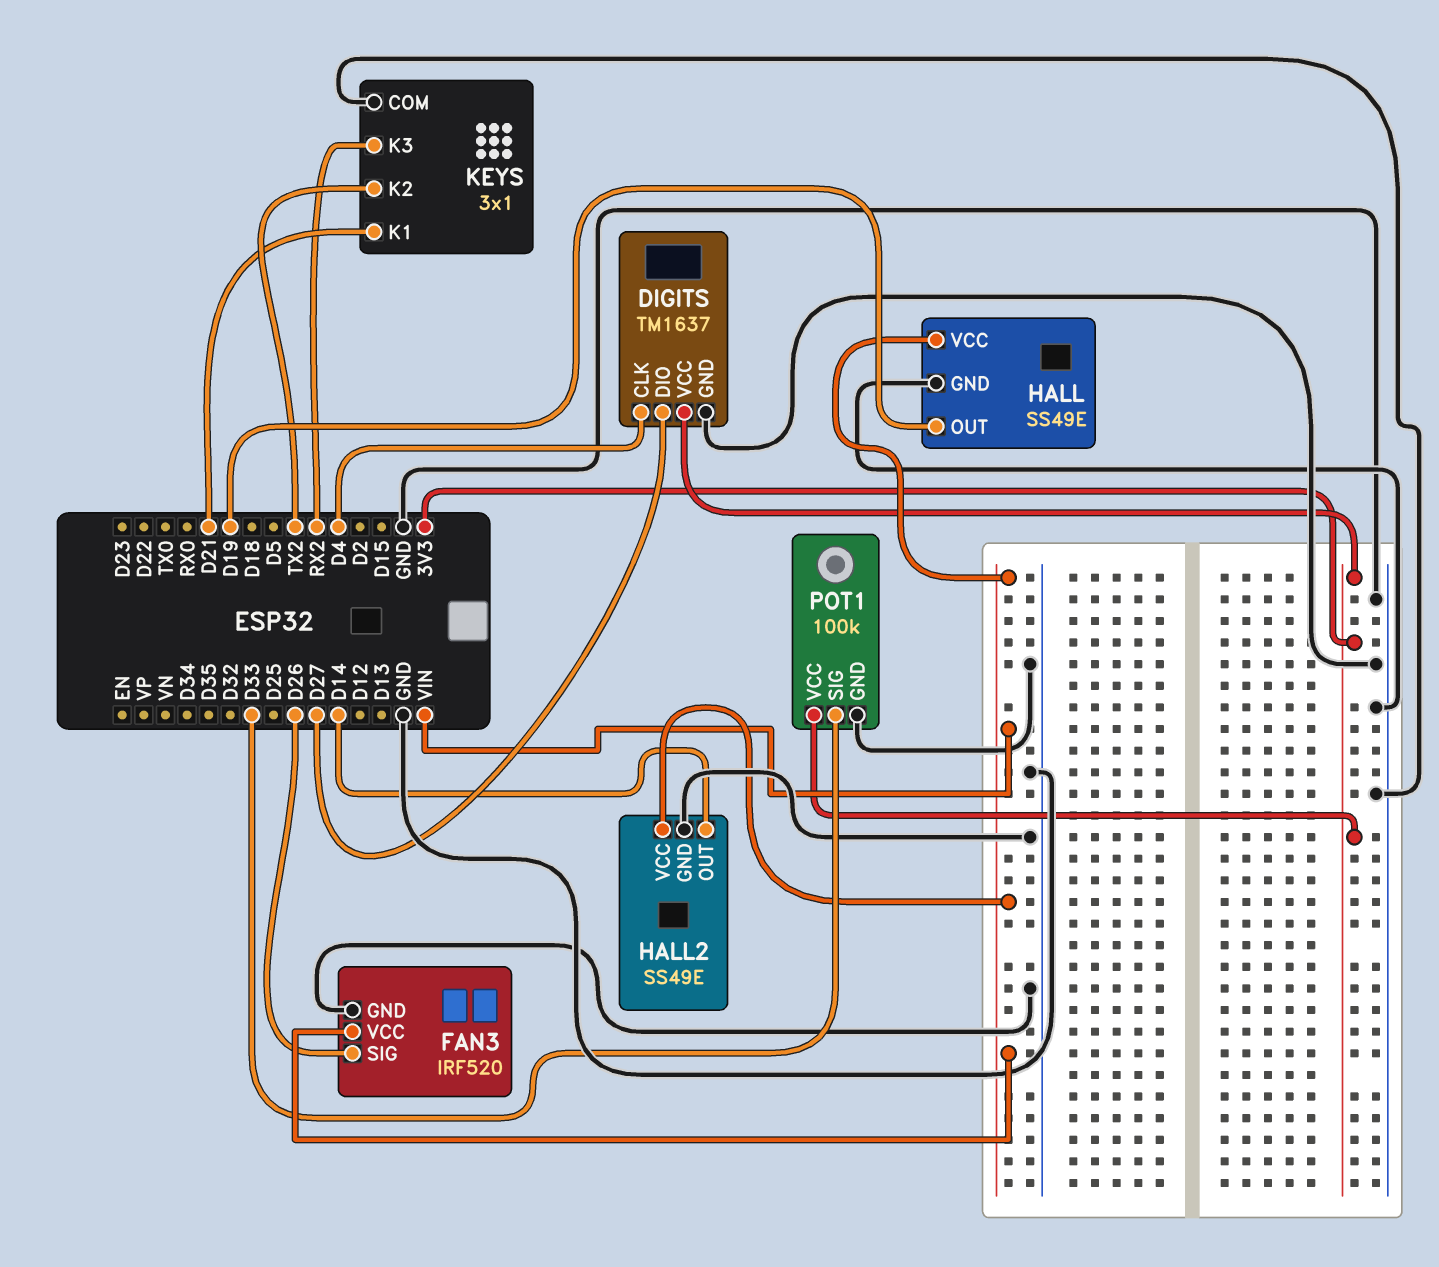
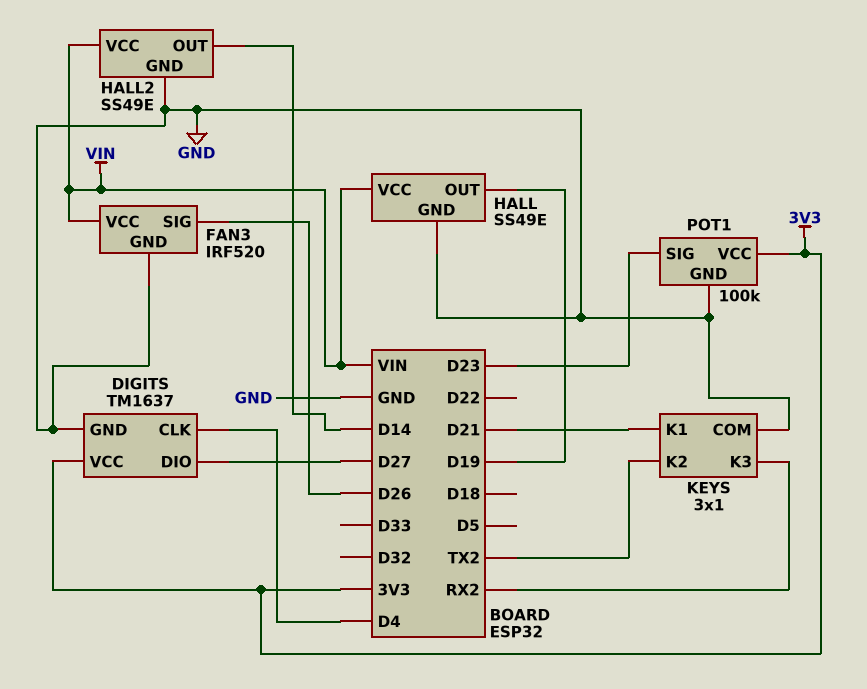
POT1 pin SIG: D33 -> D23

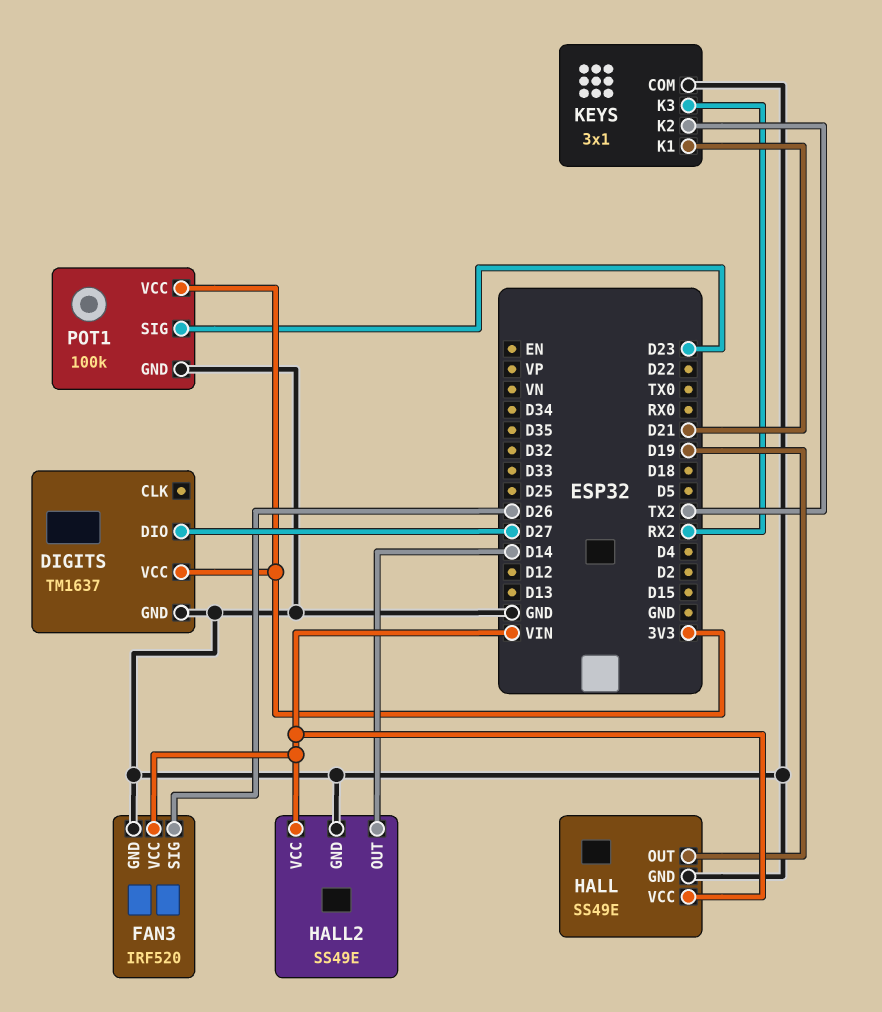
DIGITS pin CLK: D4 -> none

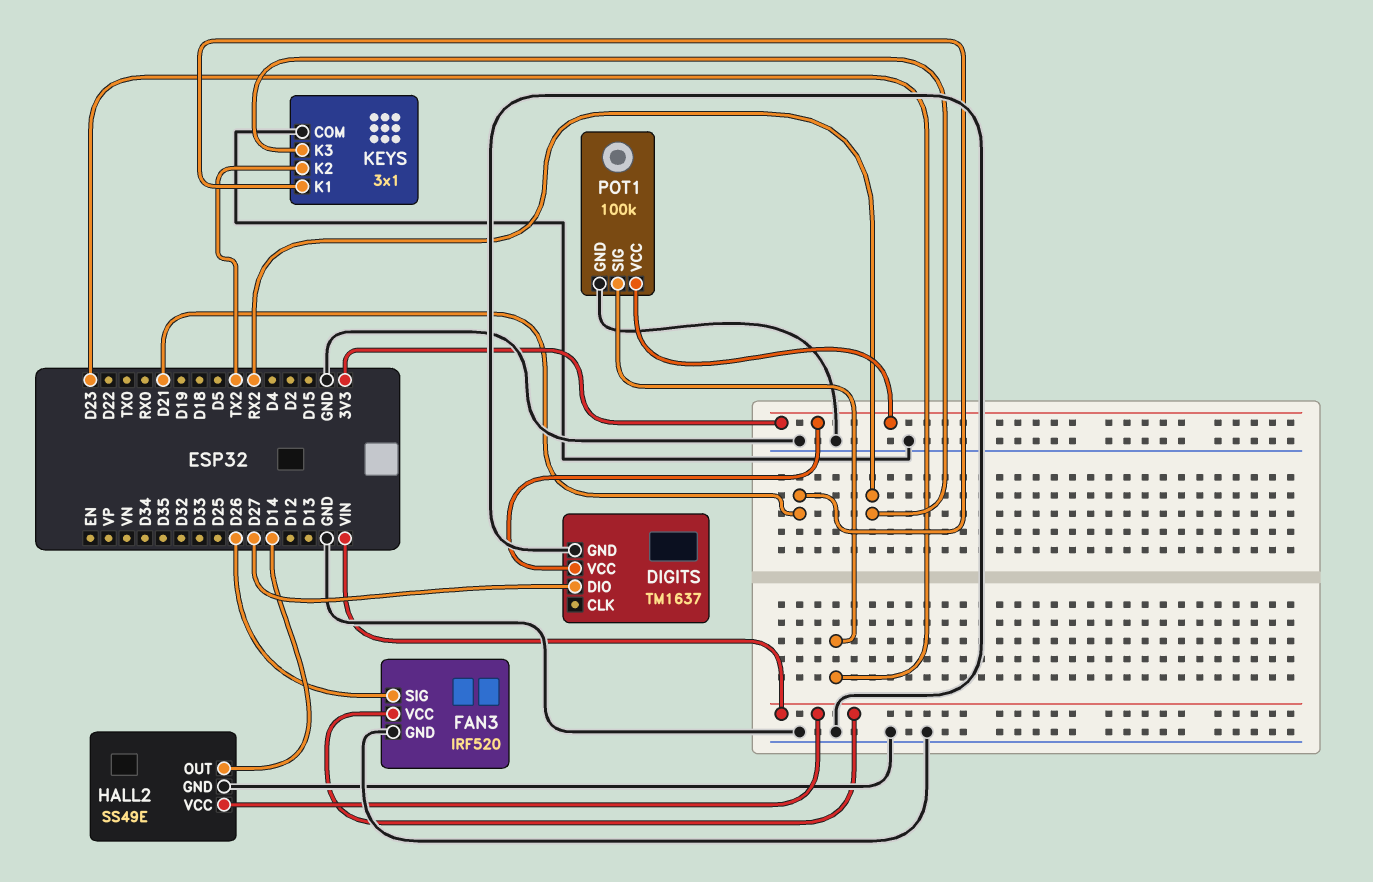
HALL: SS49E -> none
HALL pin GND: GND -> none
HALL pin OUT: D19 -> none
HALL pin VCC: VIN -> none

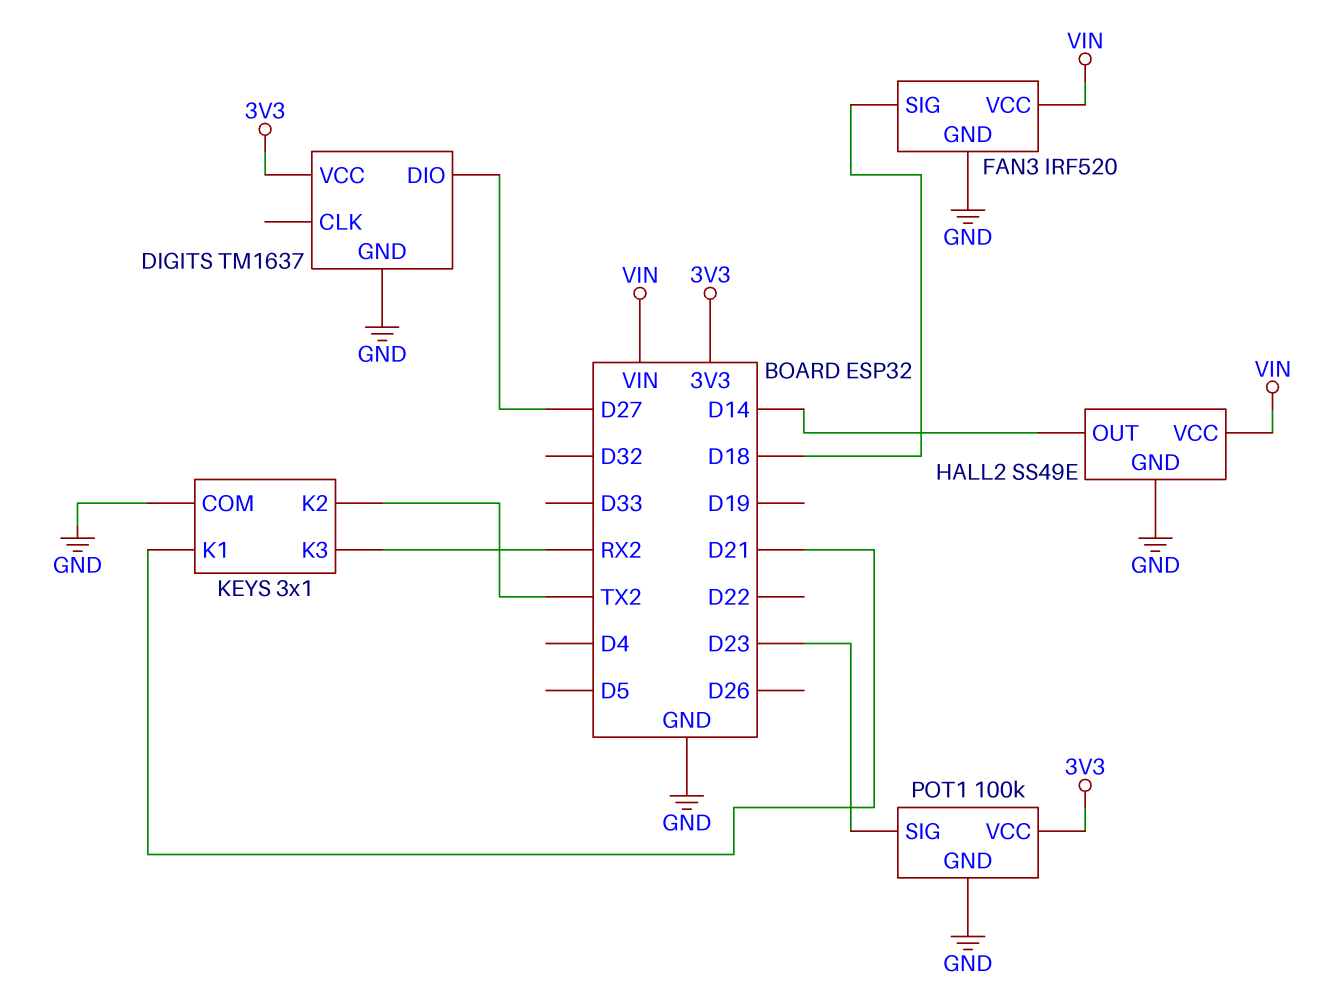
FAN3 pin SIG: D26 -> D18

